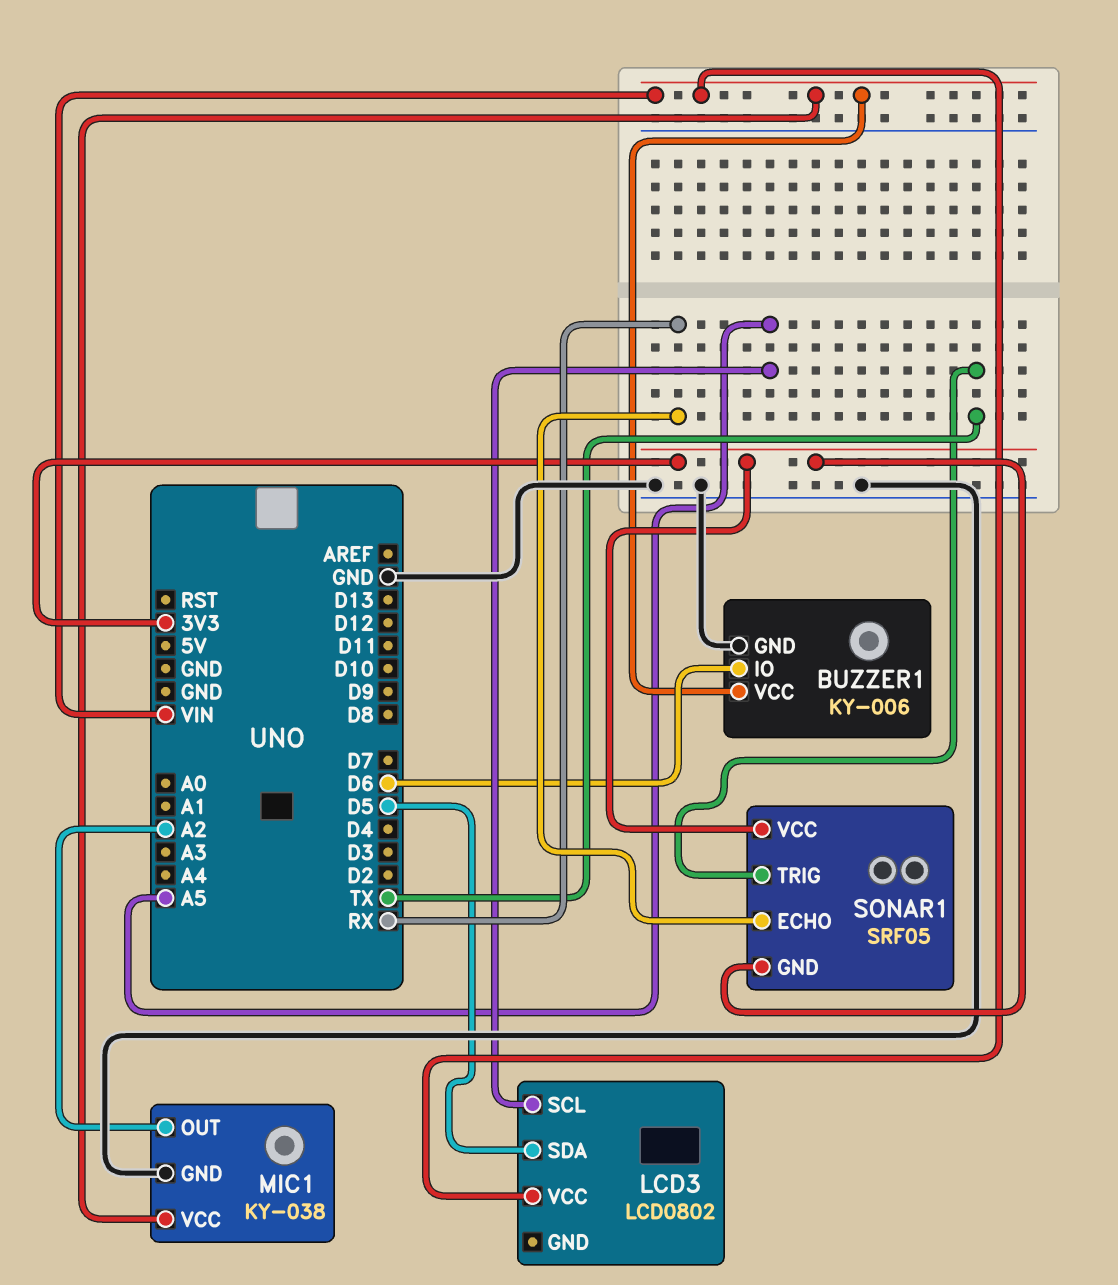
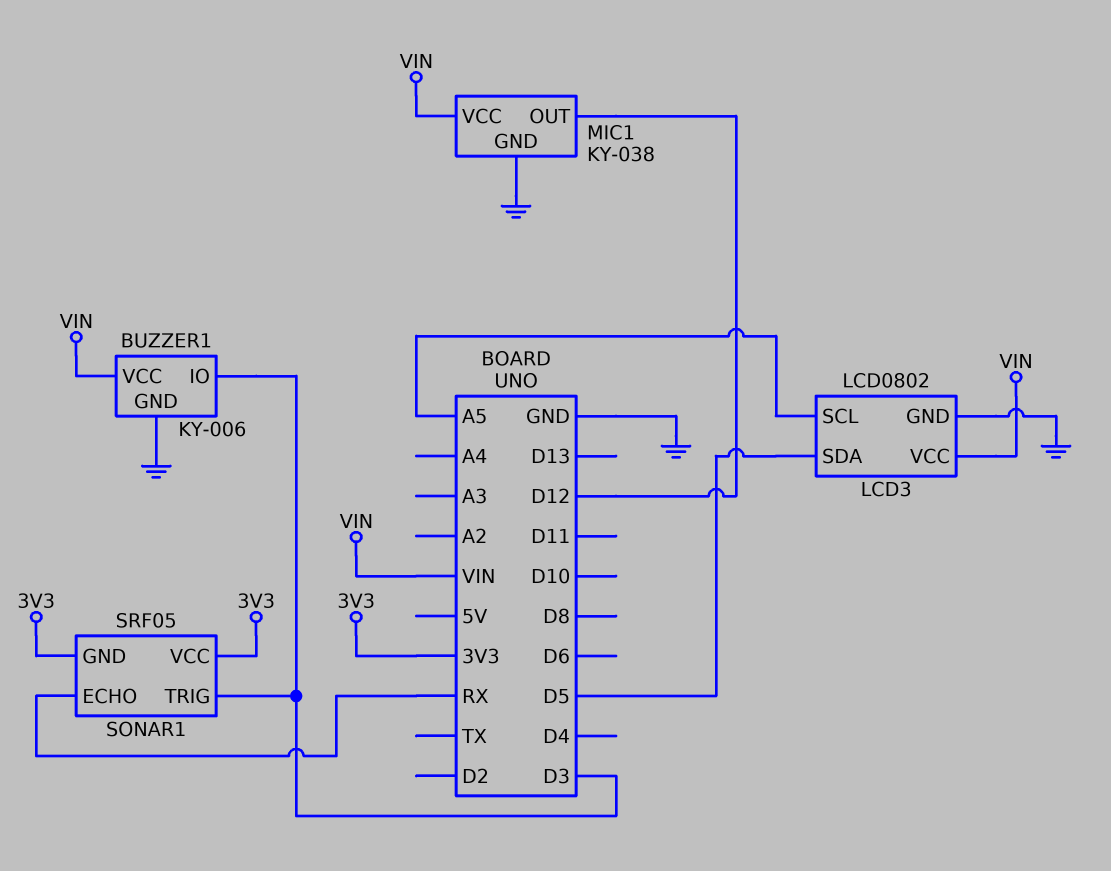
BUZZER1 pin IO: D6 -> D3
LCD3 pin GND: none -> GND
MIC1 pin OUT: A2 -> D12
SONAR1 pin TRIG: TX -> D3

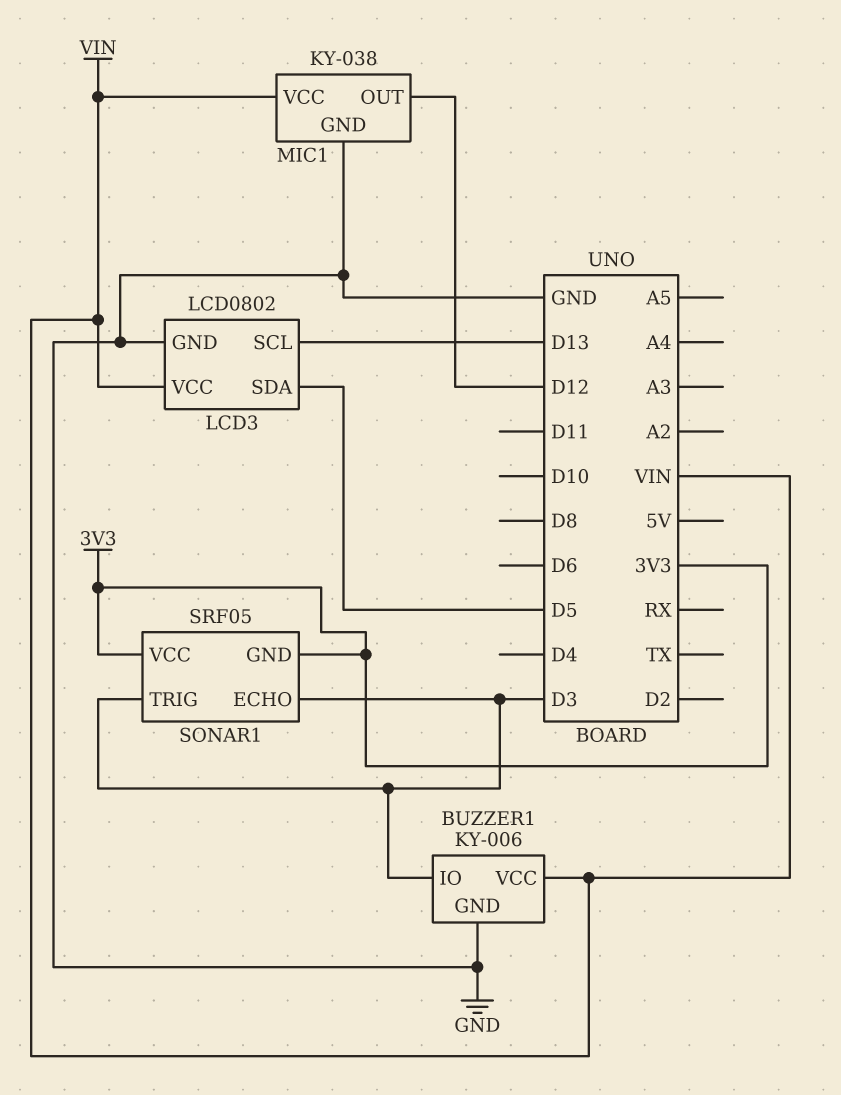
LCD3 pin SCL: A5 -> D13
SONAR1 pin ECHO: RX -> D3

